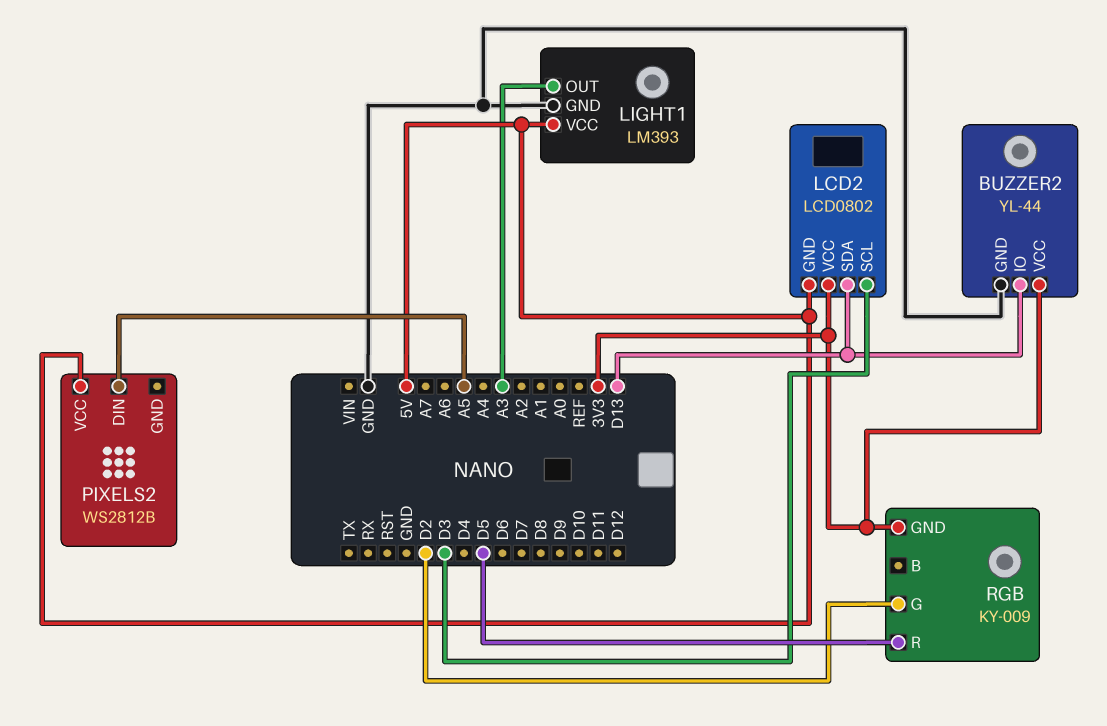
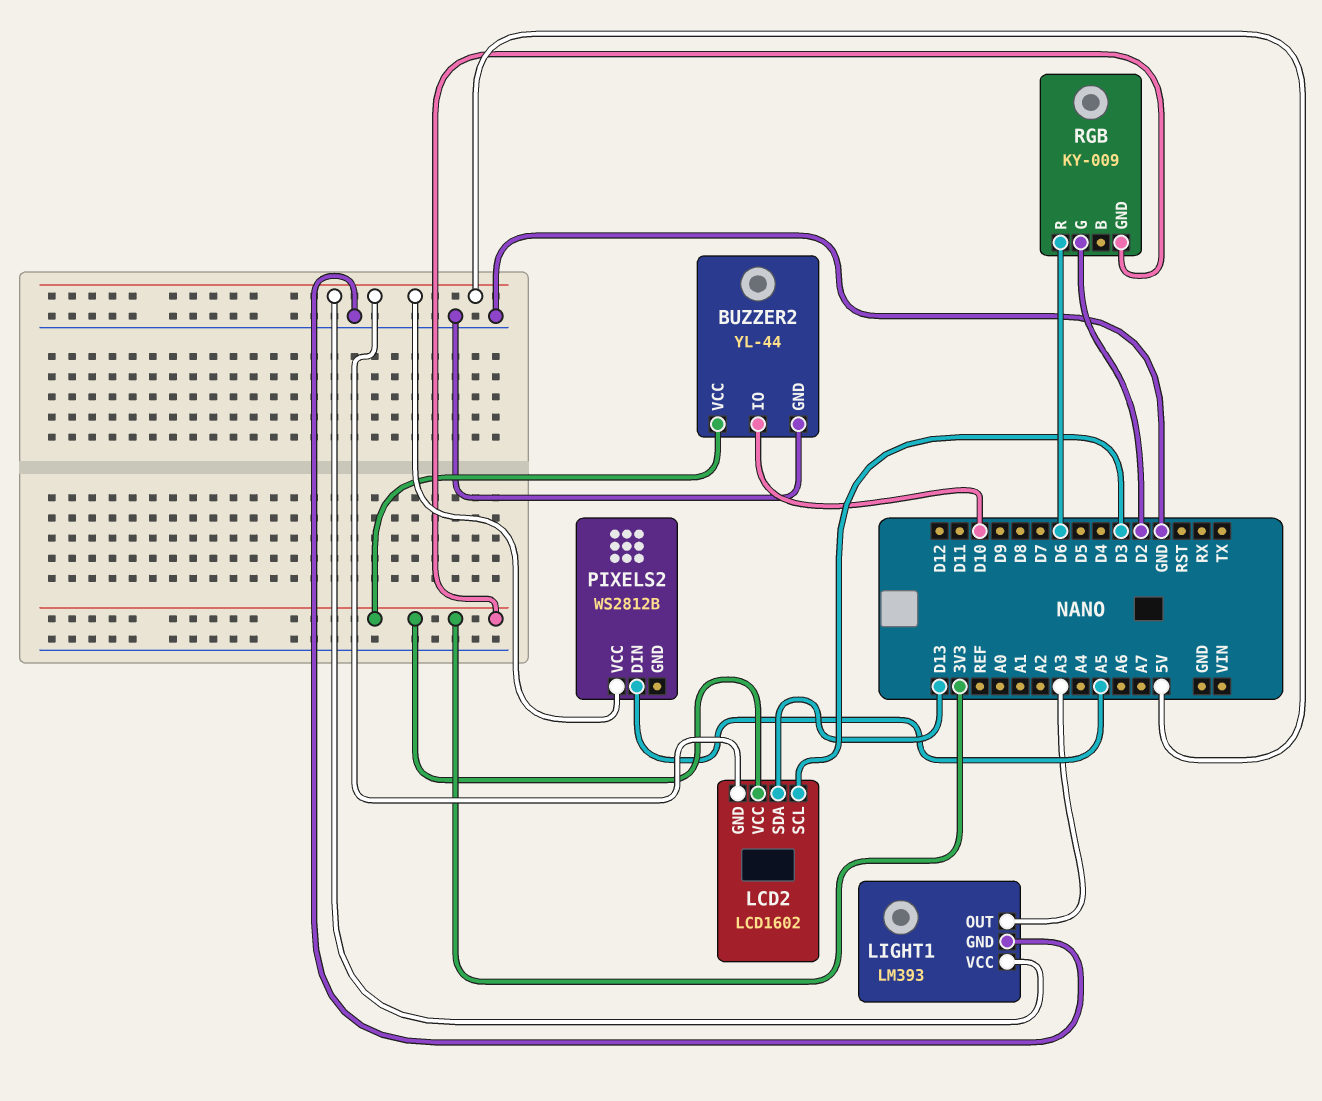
BUZZER2 pin IO: D13 -> D10
LCD2: LCD0802 -> LCD1602
RGB pin R: D5 -> D6

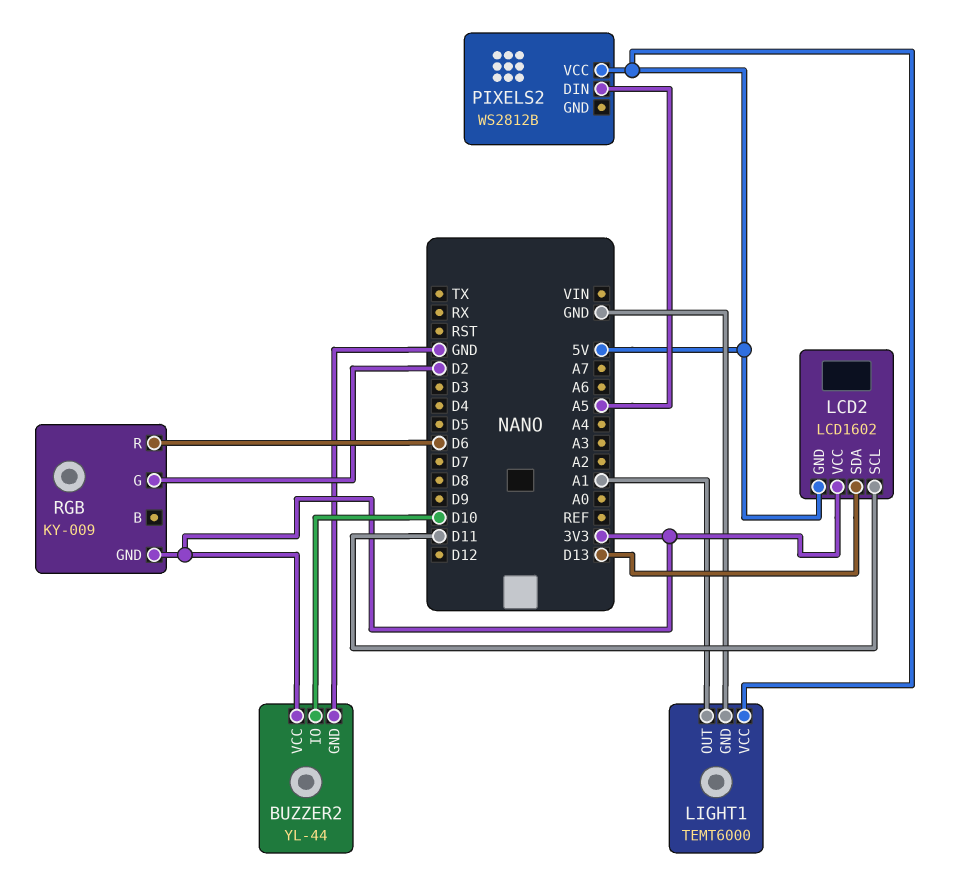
LCD2 pin SCL: D3 -> D11
LIGHT1: LM393 -> TEMT6000
LIGHT1 pin OUT: A3 -> A1

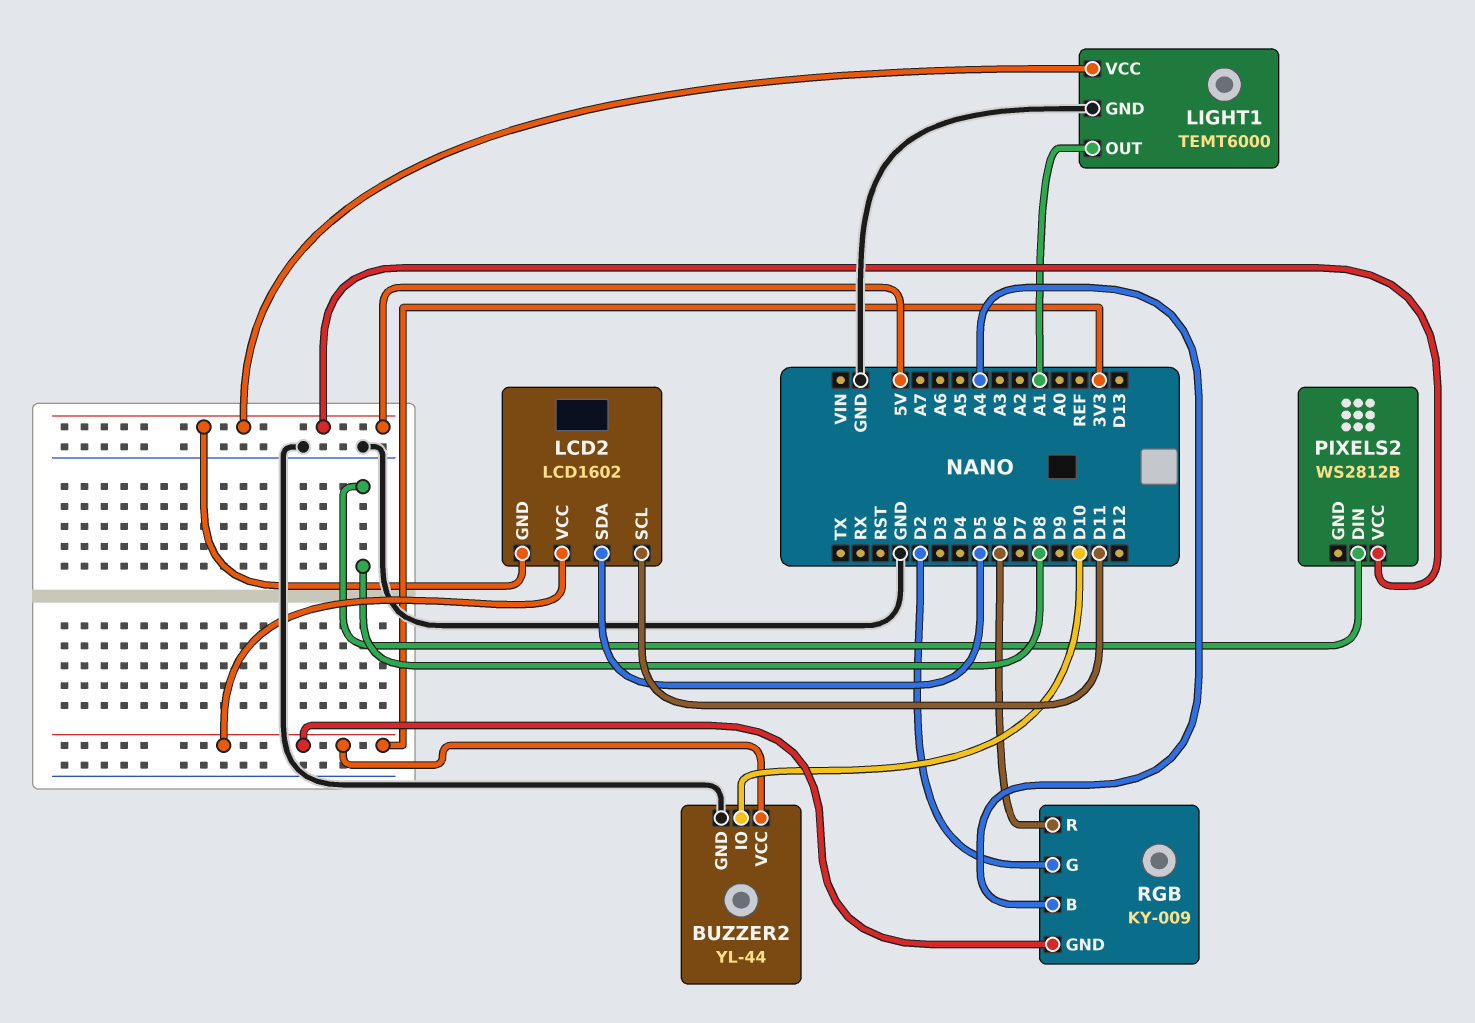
LCD2 pin SDA: D13 -> D5
PIXELS2 pin DIN: A5 -> D8
RGB pin B: none -> A4

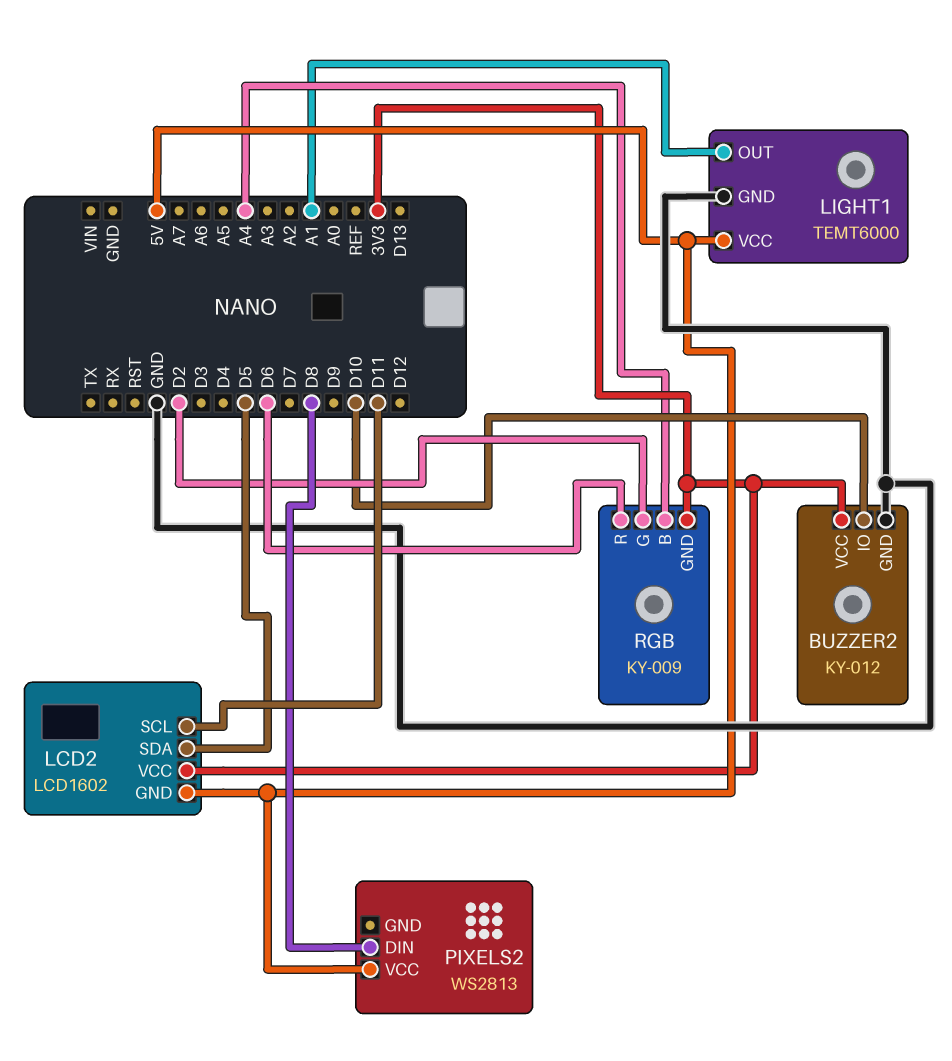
BUZZER2: YL-44 -> KY-012
PIXELS2: WS2812B -> WS2813

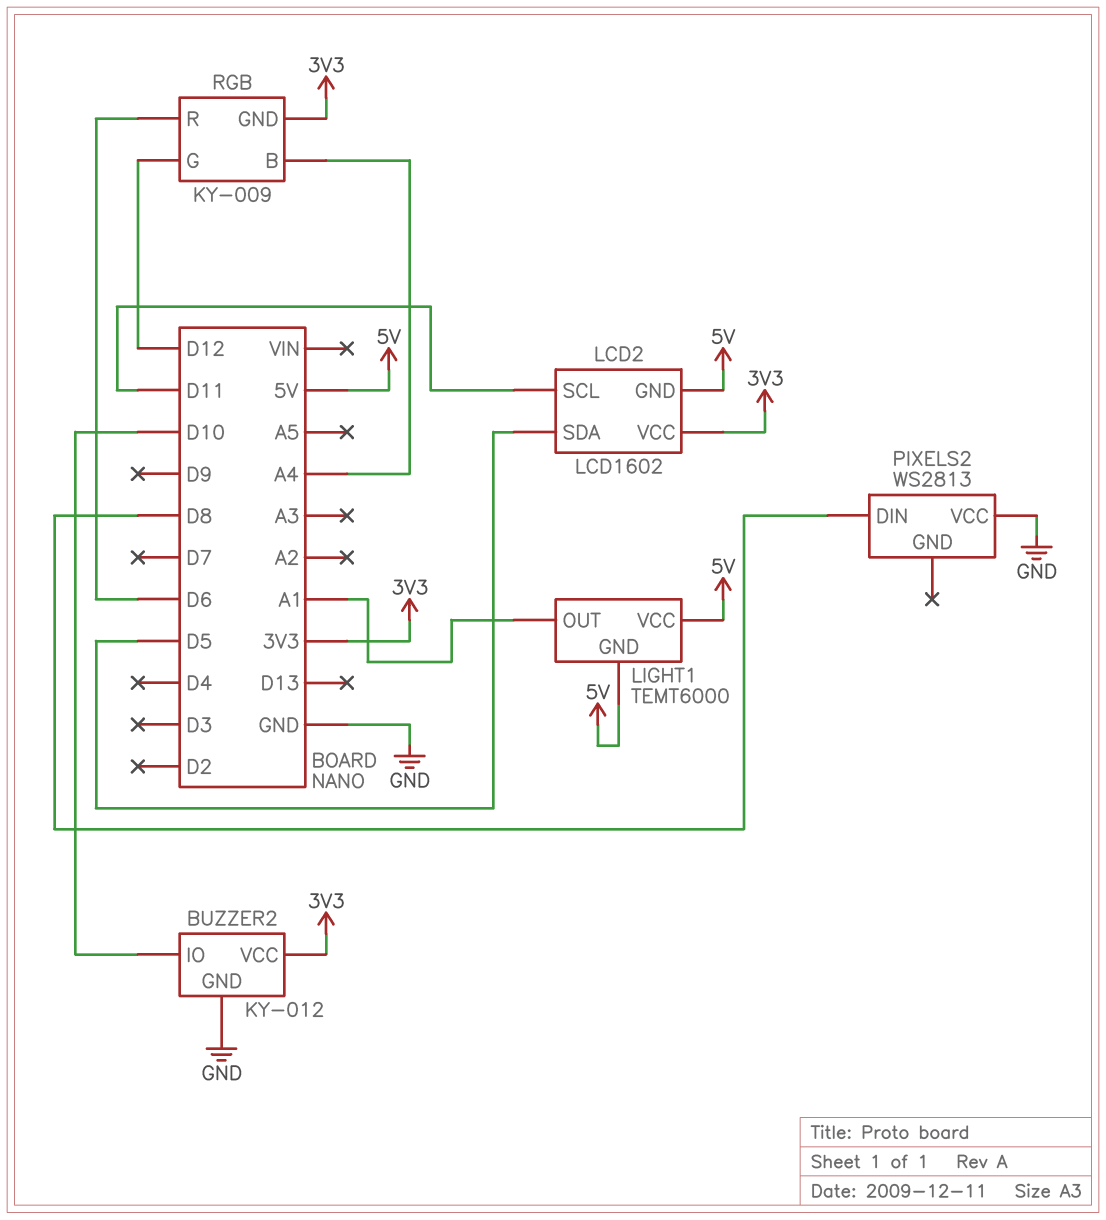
LIGHT1 pin GND: GND -> 5V
PIXELS2 pin VCC: 5V -> GND
RGB pin G: D2 -> D12

